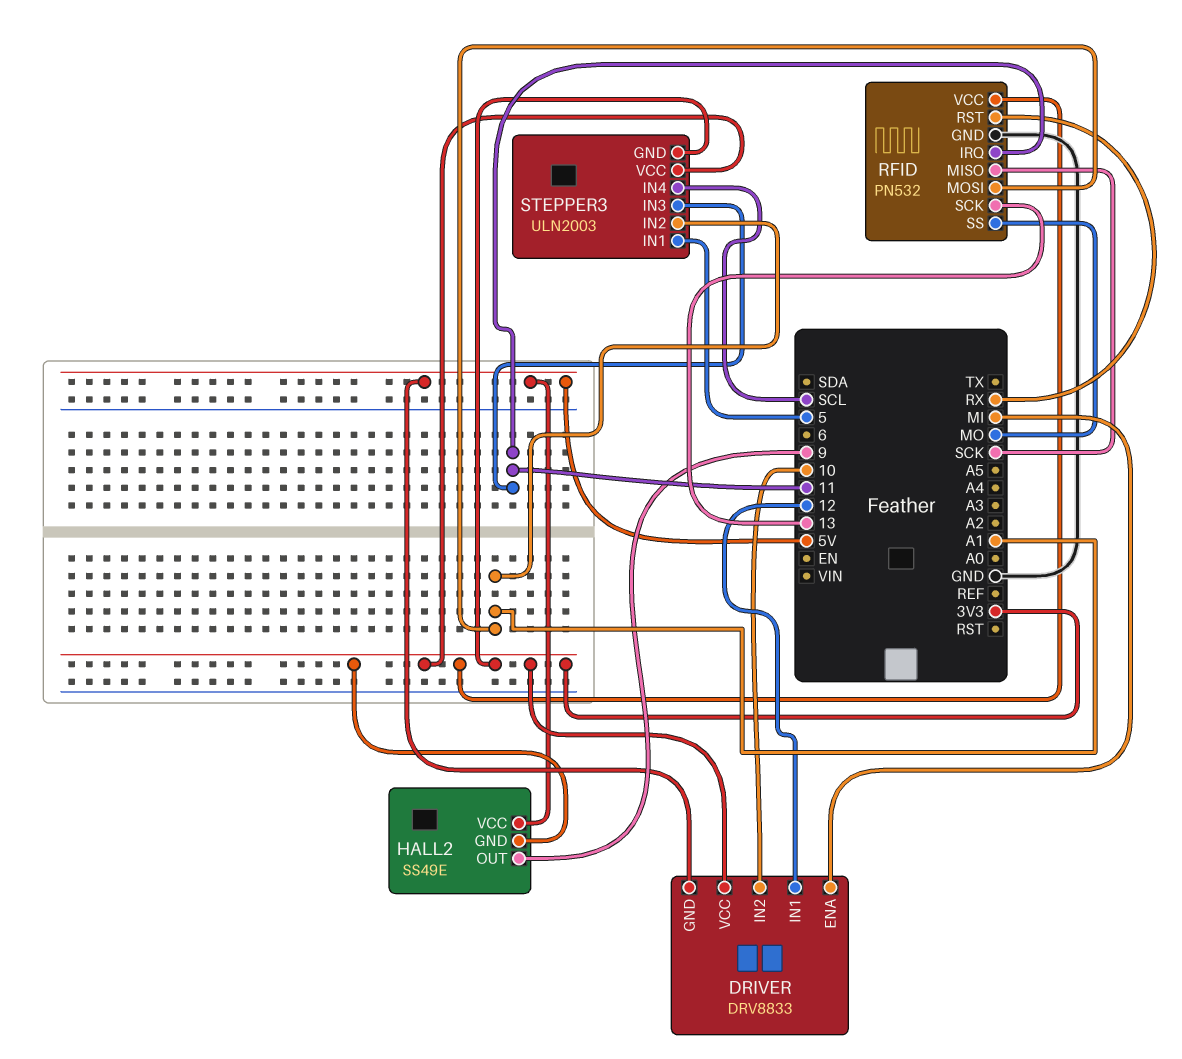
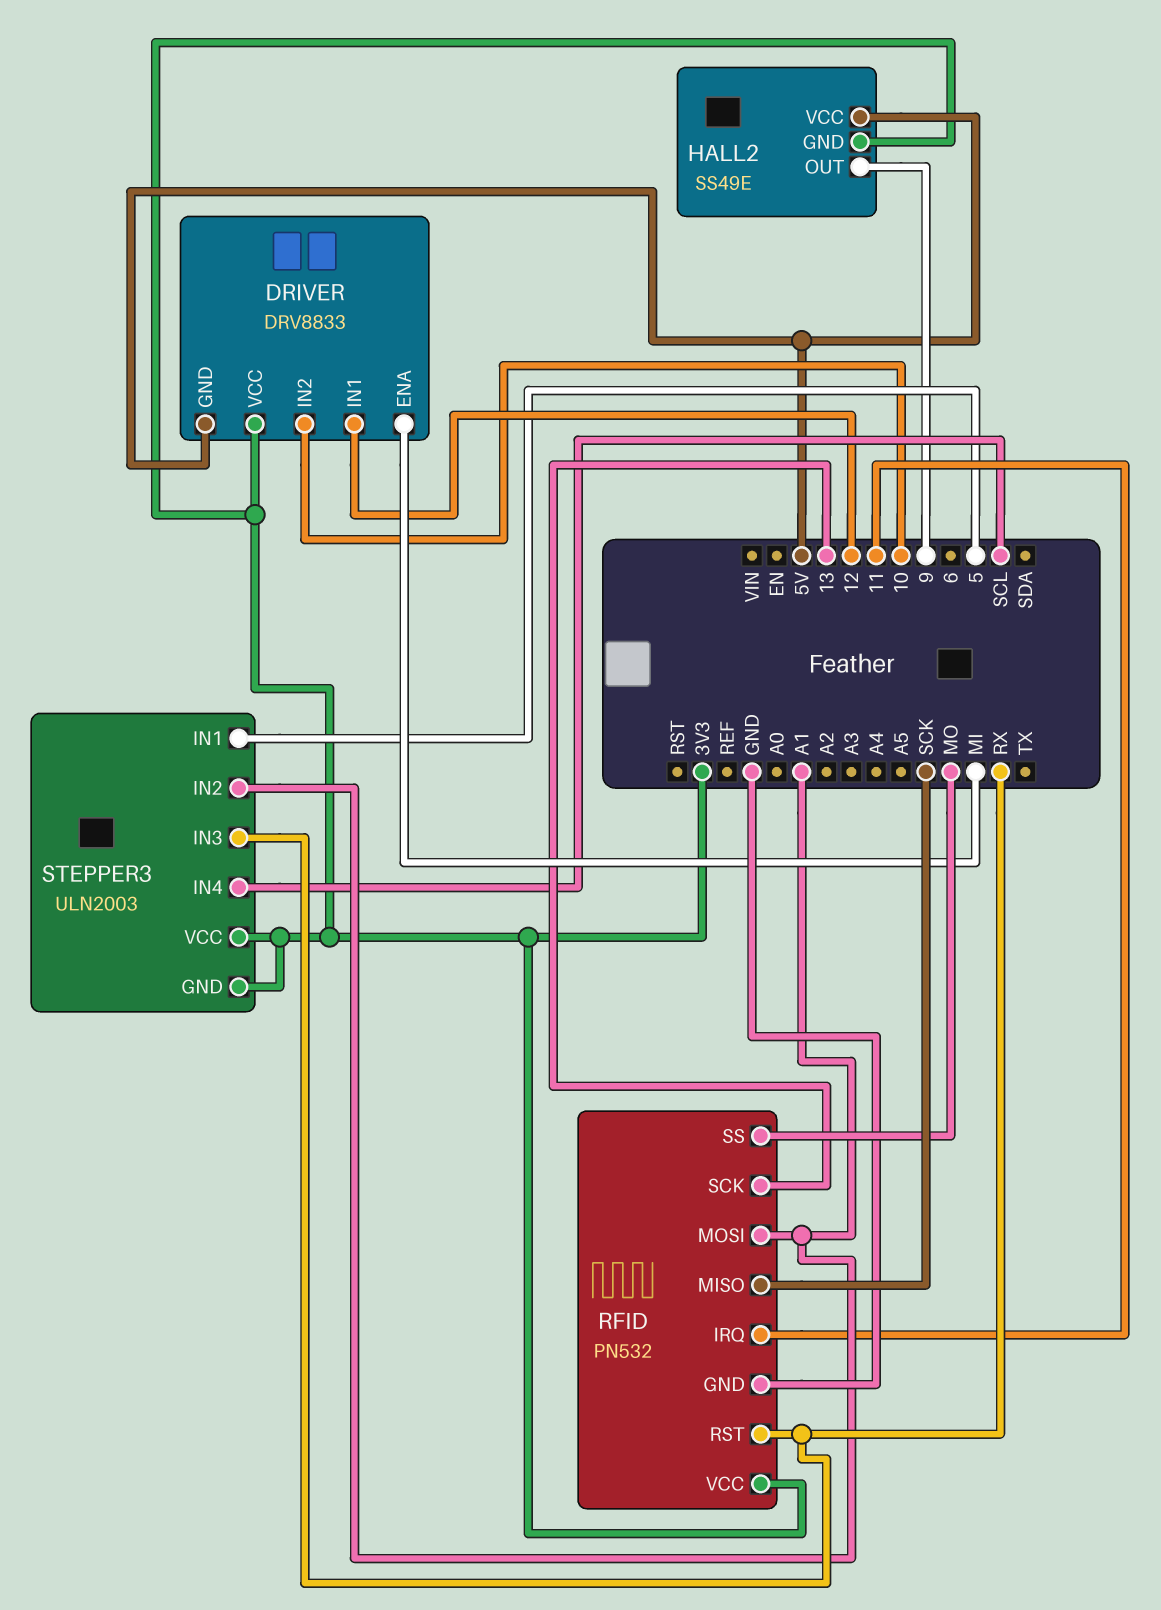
STEPPER3 pin IN3: 11 -> RX

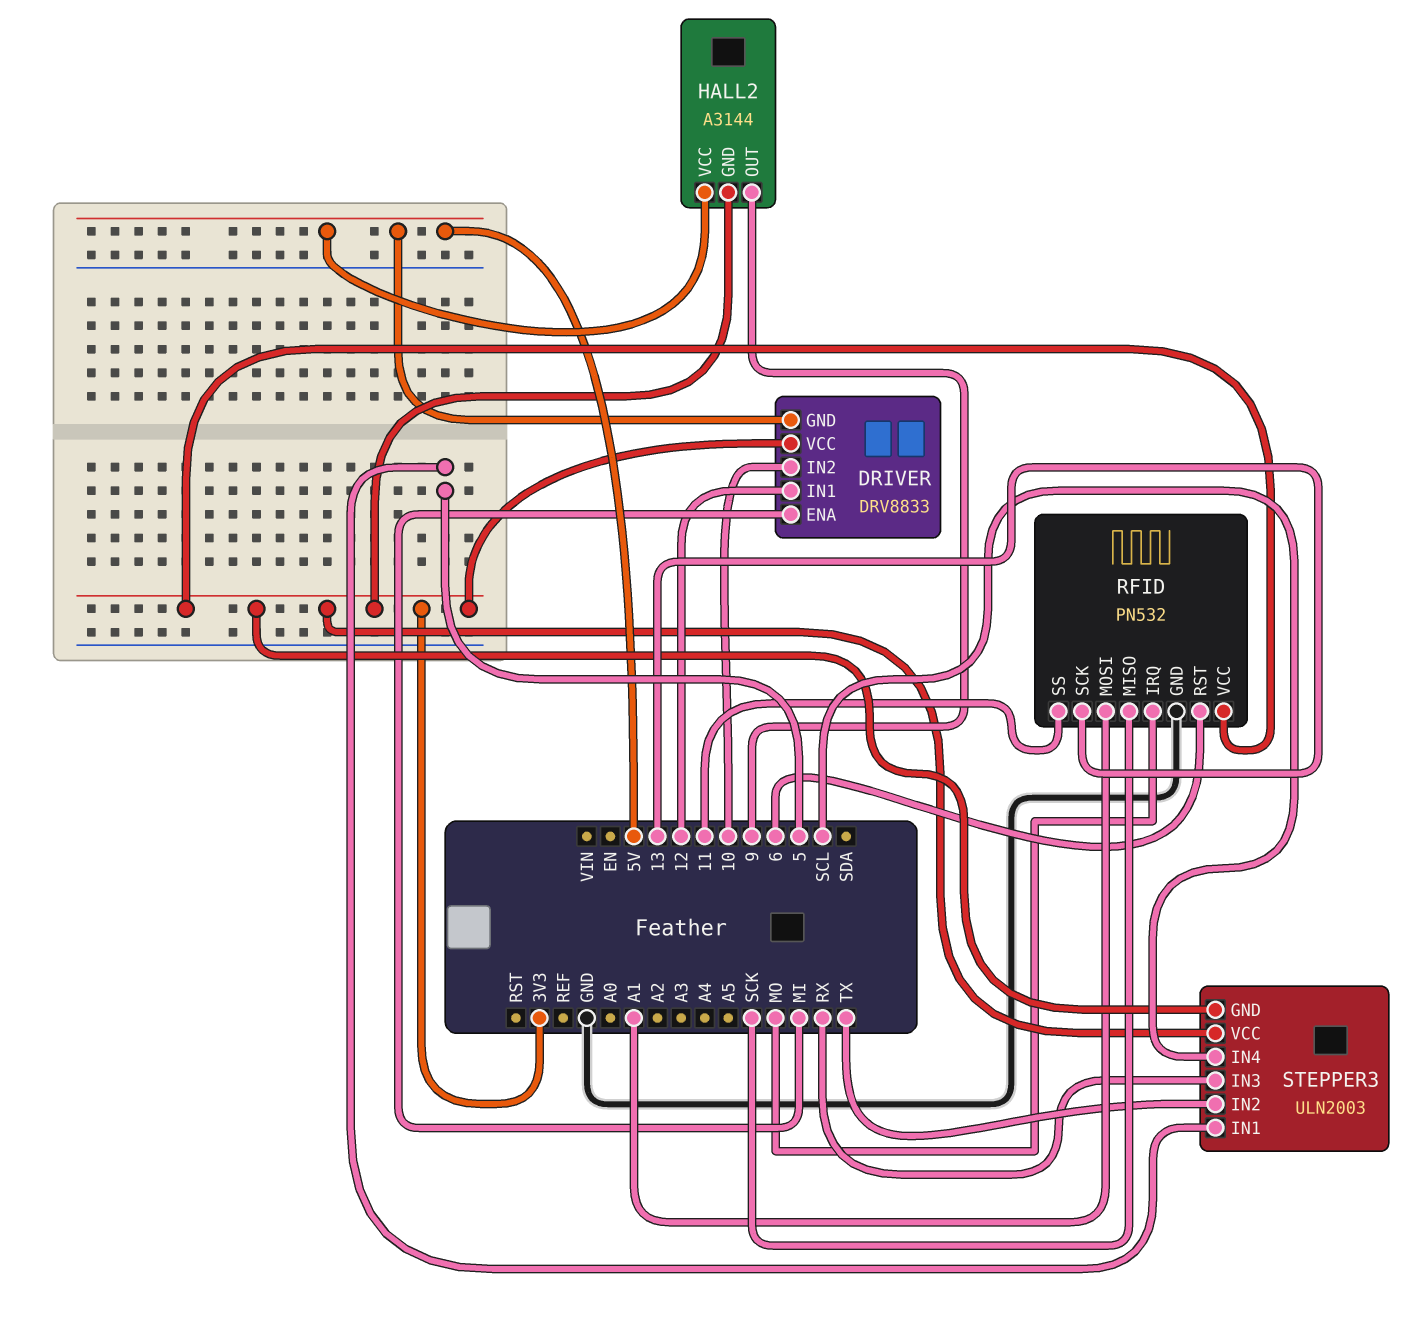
HALL2: SS49E -> A3144
RFID pin IRQ: 11 -> MO
RFID pin RST: RX -> 6
RFID pin SS: MO -> 11
STEPPER3 pin IN2: A1 -> TX

